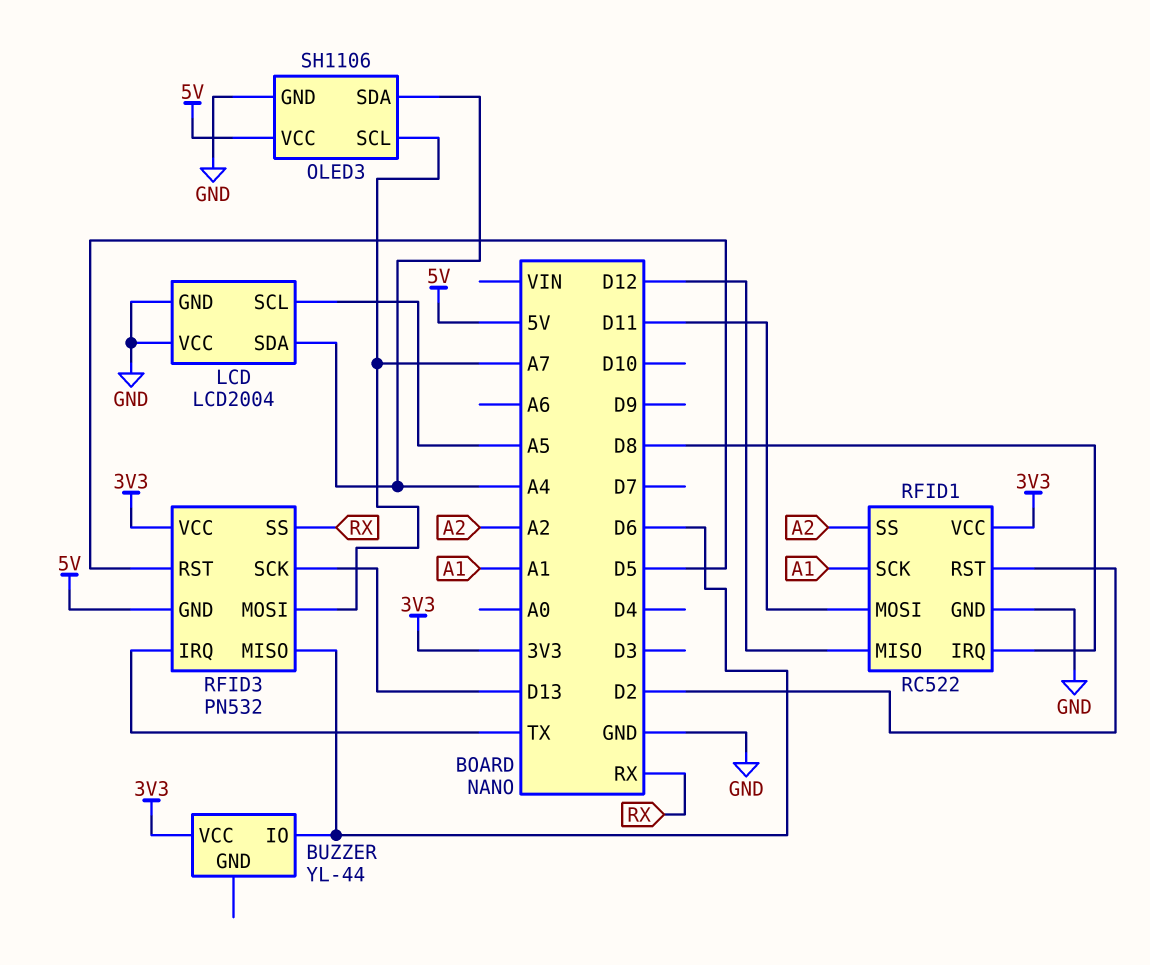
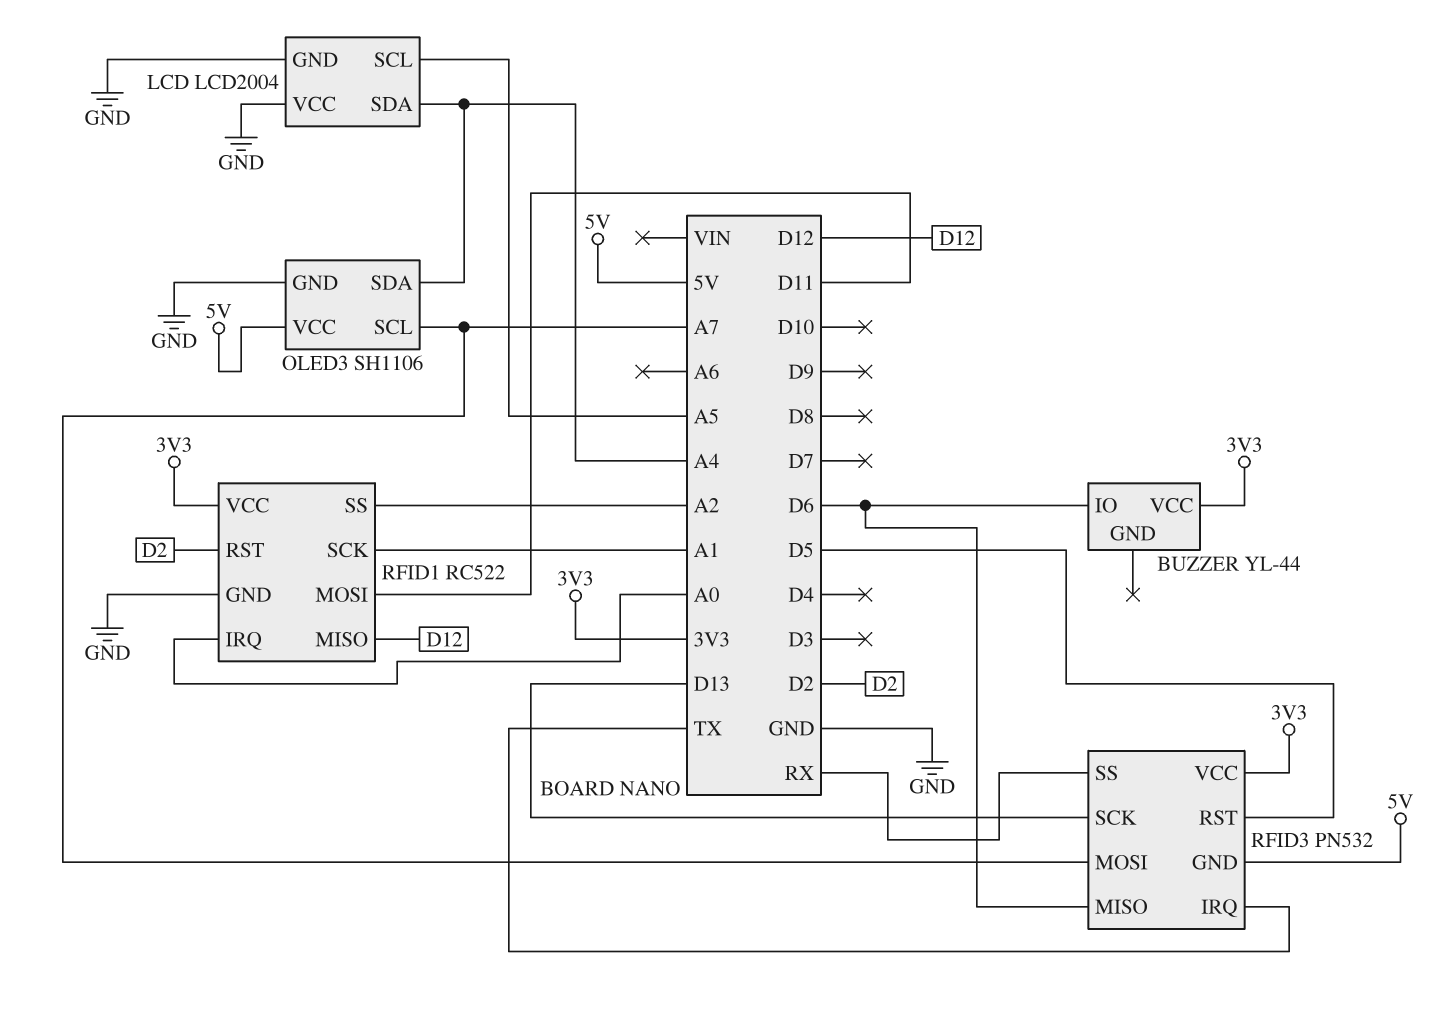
RFID1 pin IRQ: D8 -> A0

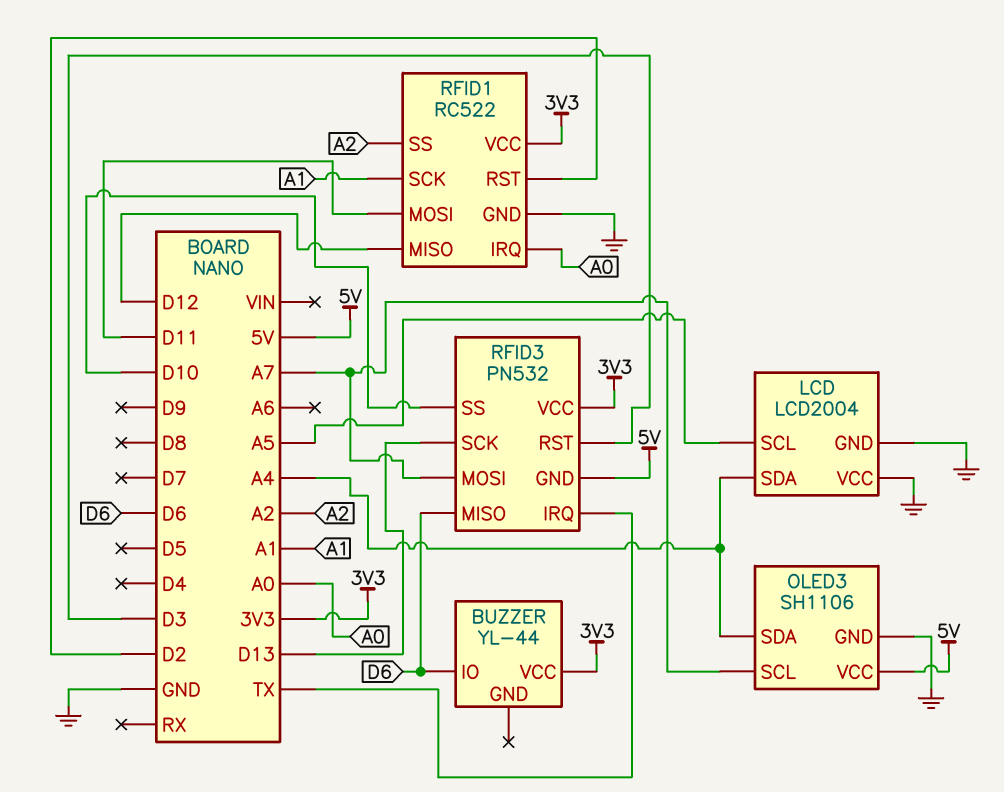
RFID3 pin RST: D5 -> D3
RFID3 pin SS: RX -> D10

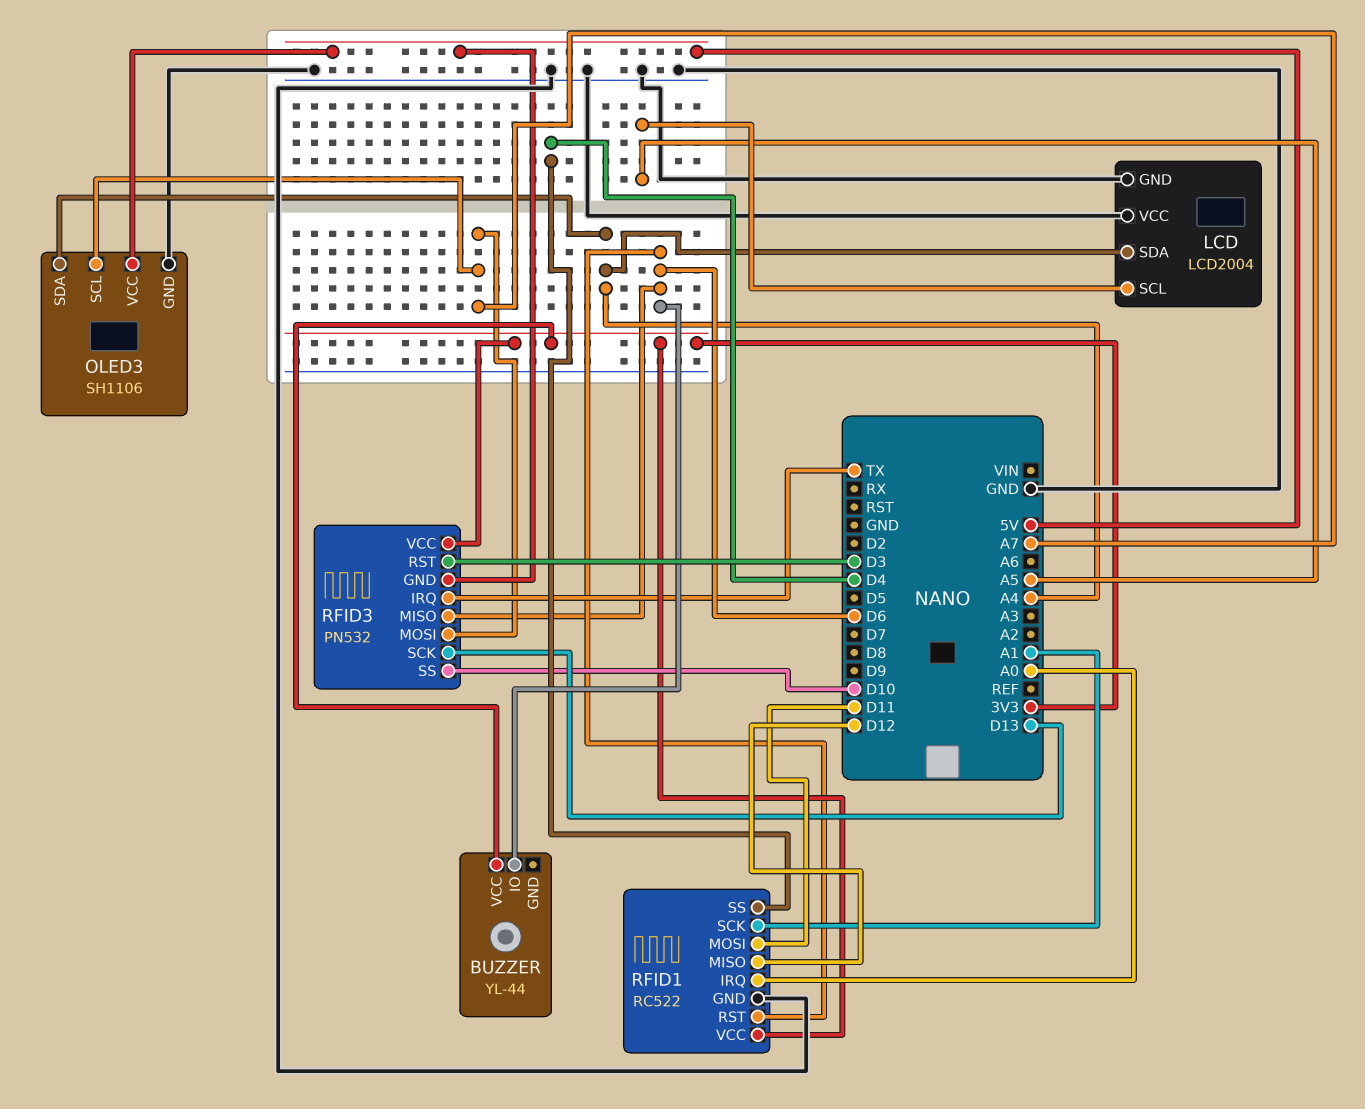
RFID1 pin RST: D2 -> D6
RFID1 pin SS: A2 -> D4

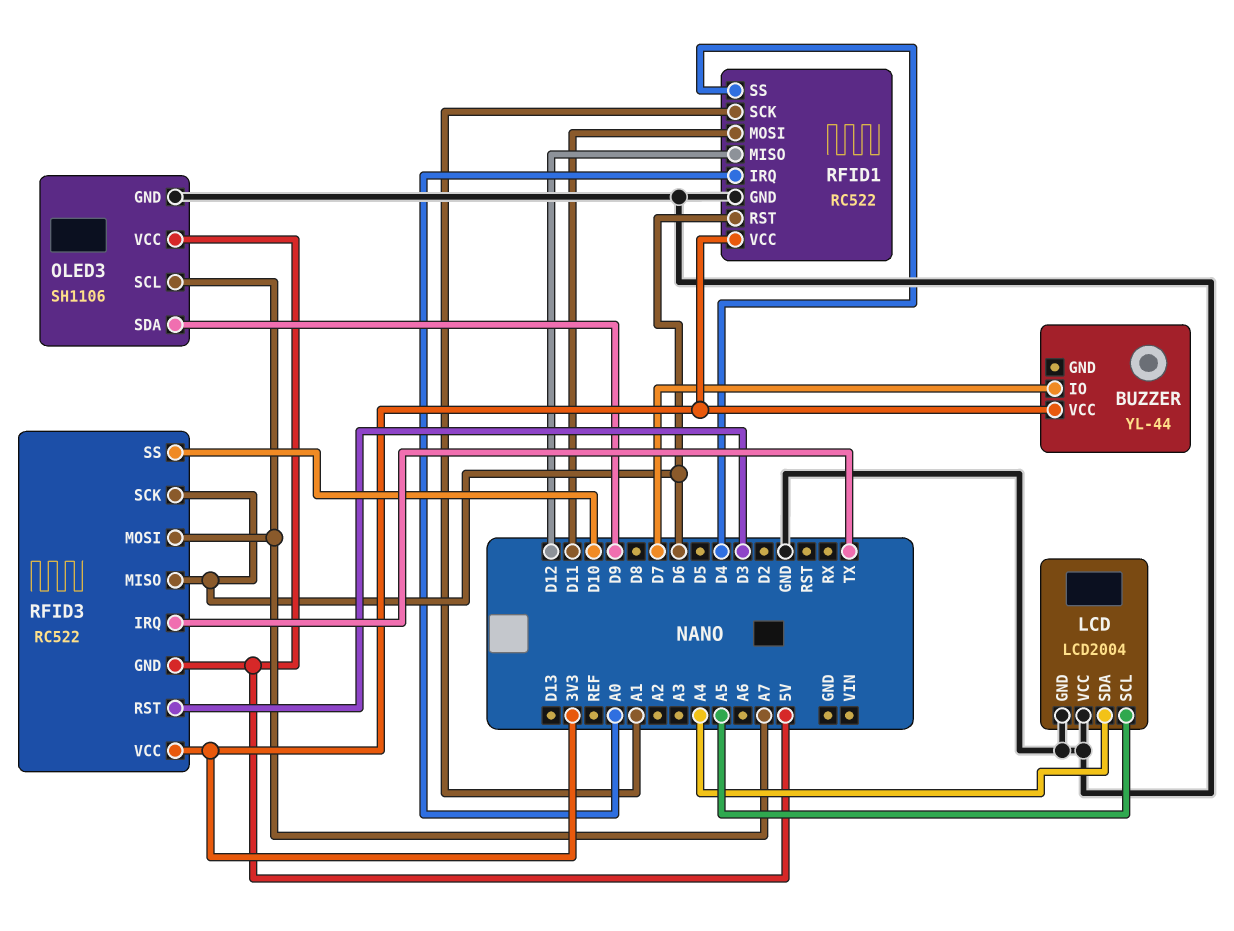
BUZZER pin IO: D6 -> D7
OLED3 pin SDA: A4 -> D9
RFID3: PN532 -> RC522
RFID3 pin SCK: D13 -> D6

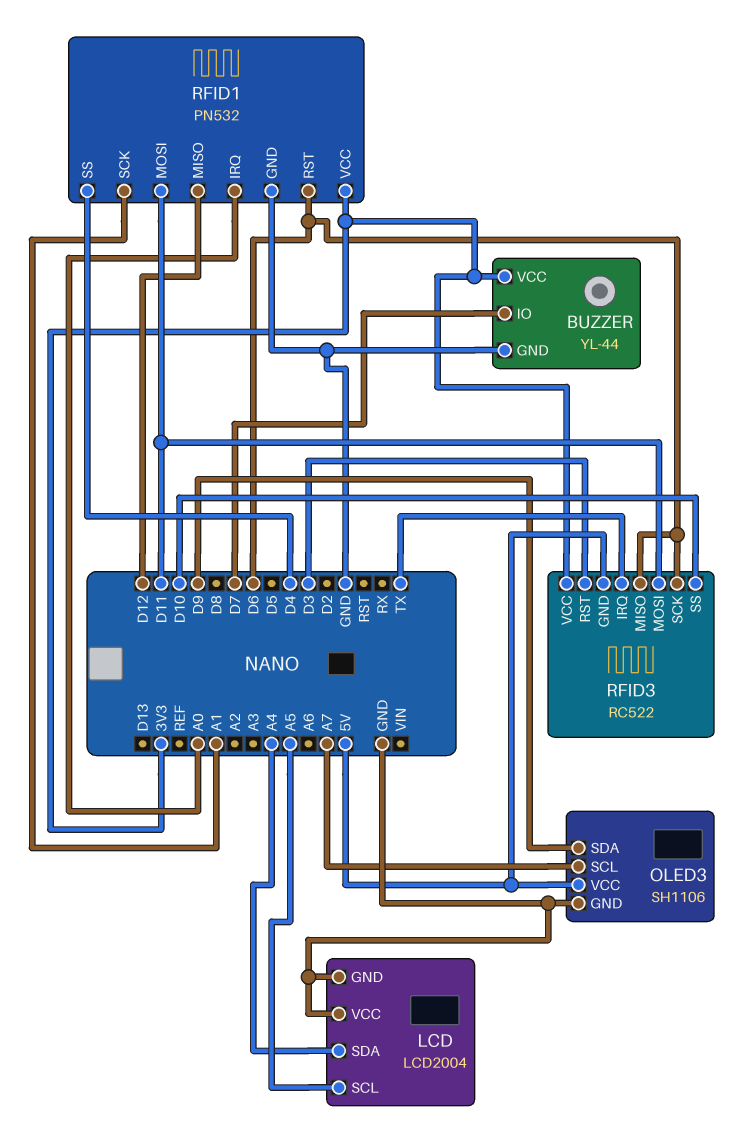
BUZZER pin GND: none -> GND
RFID1: RC522 -> PN532
RFID3 pin MOSI: A7 -> D11

